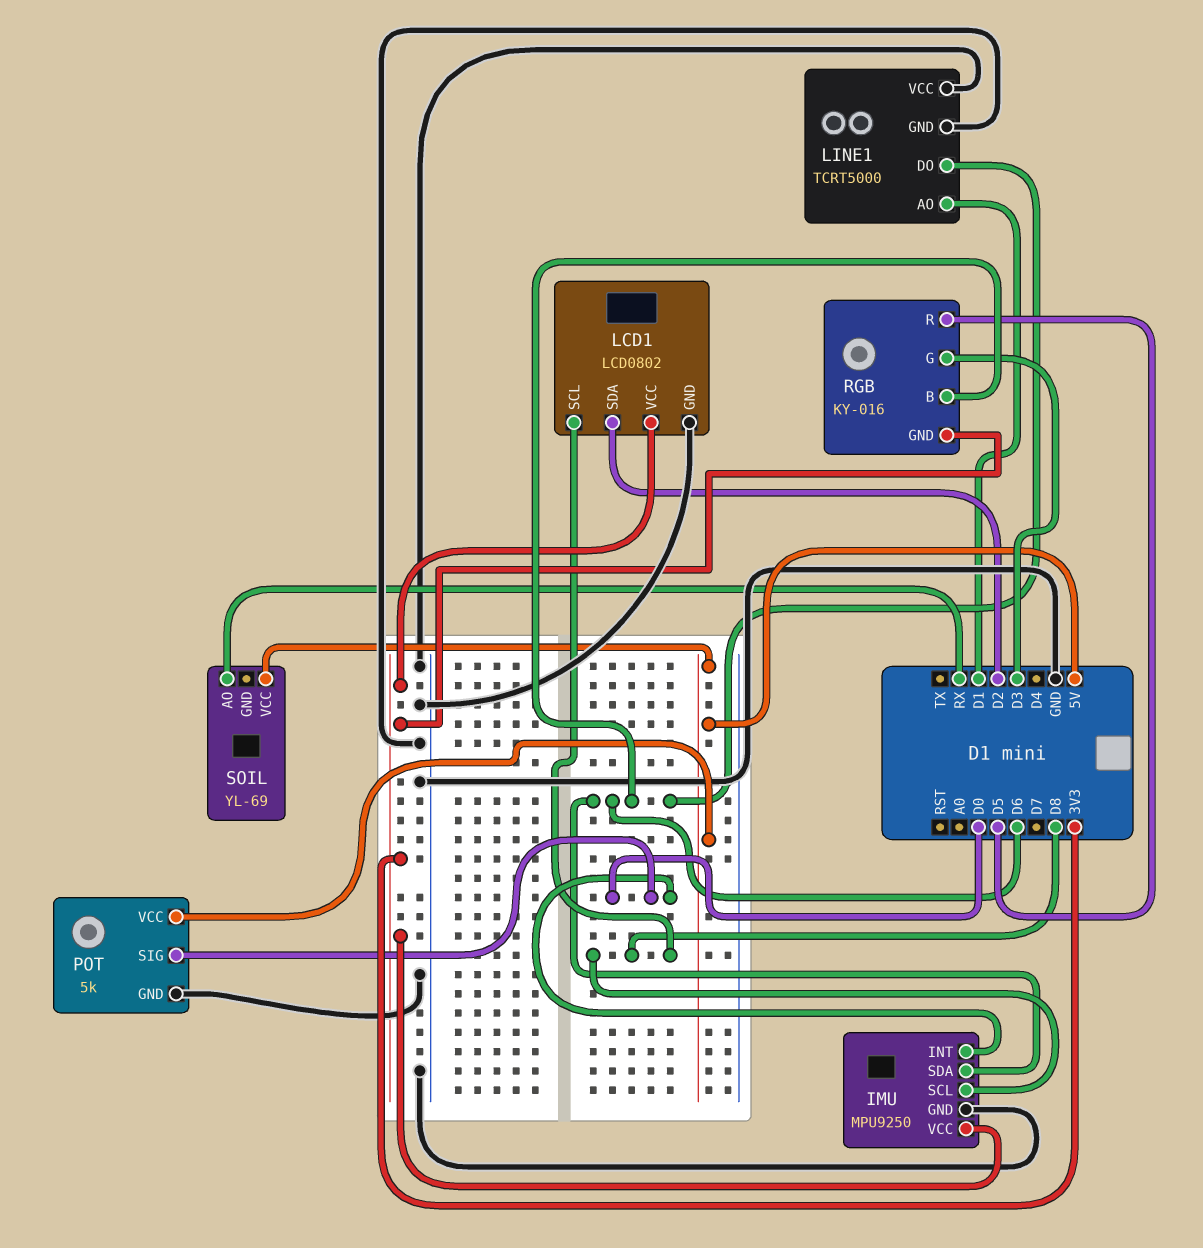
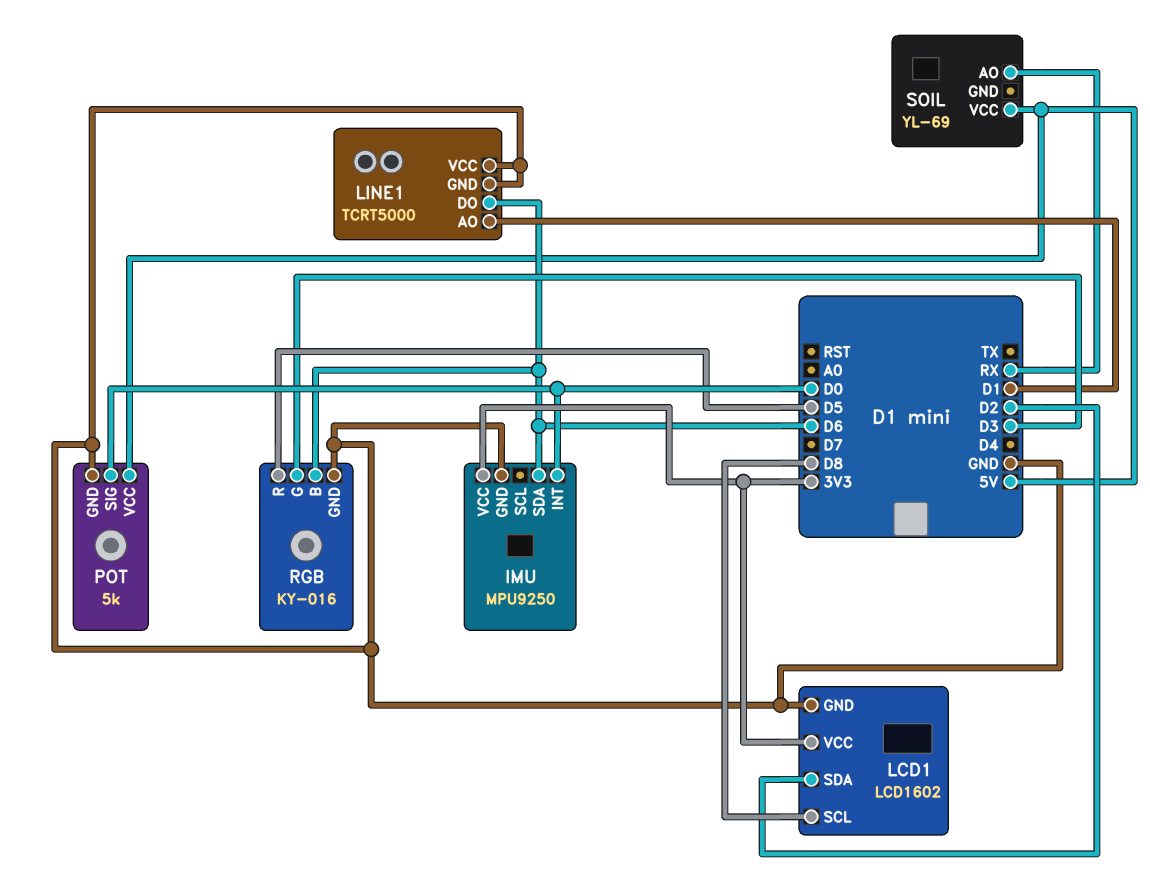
IMU pin SCL: D8 -> none
LCD1: LCD0802 -> LCD1602
RGB pin GND: 3V3 -> GND

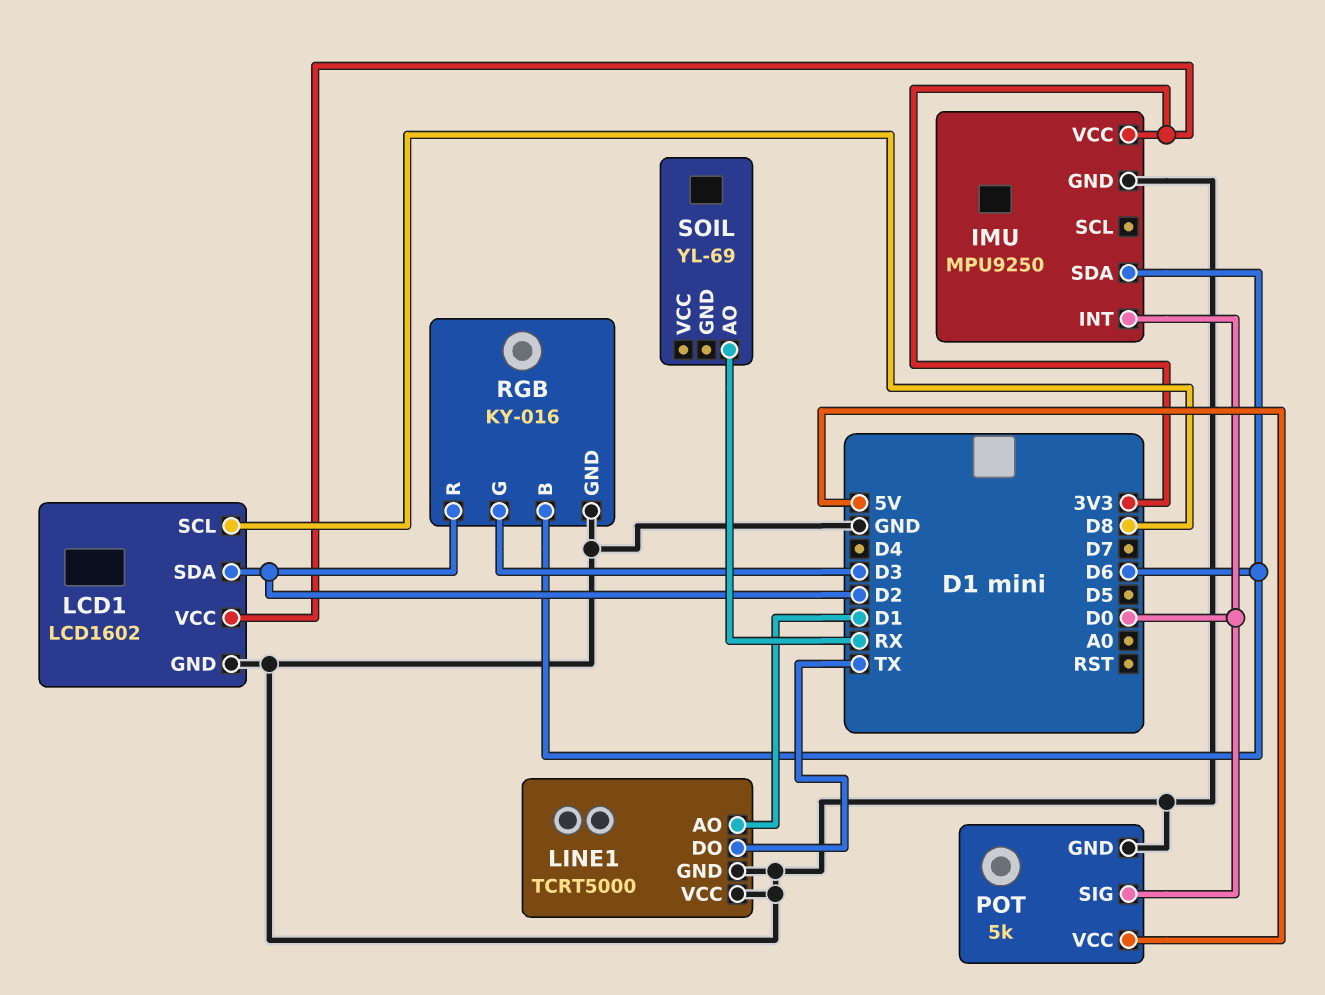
LINE1 pin DO: D6 -> TX
RGB pin R: D5 -> D2
SOIL pin VCC: 5V -> none

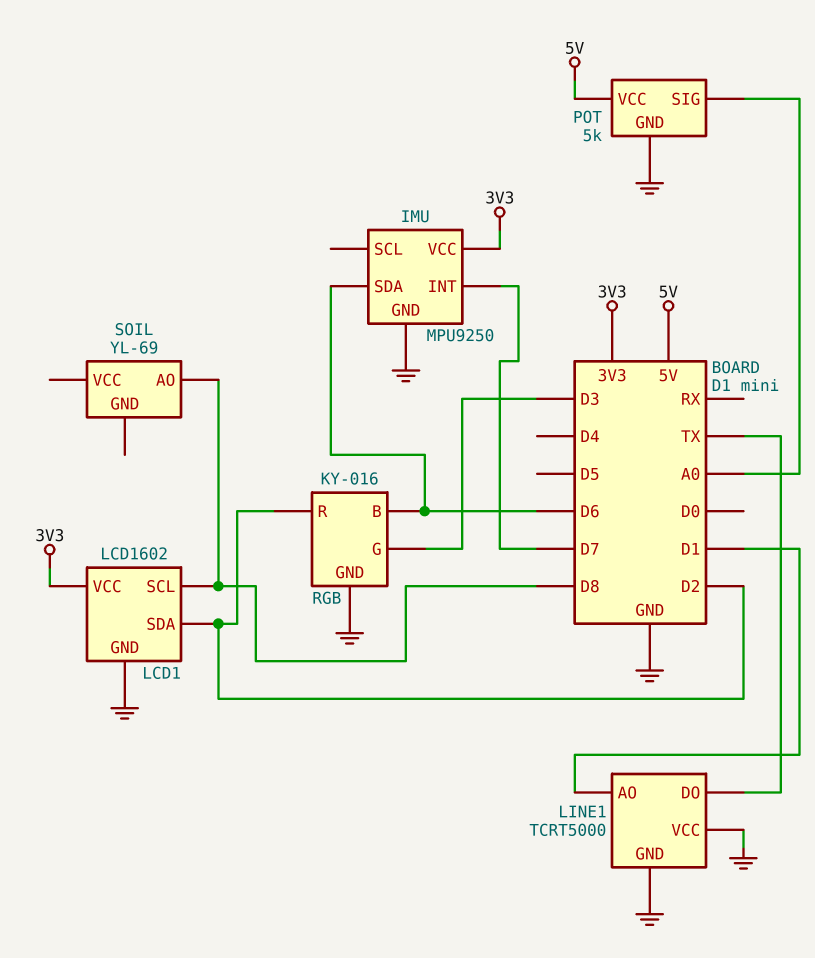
IMU pin INT: D0 -> D7
POT pin SIG: D0 -> A0
SOIL pin AO: RX -> D8

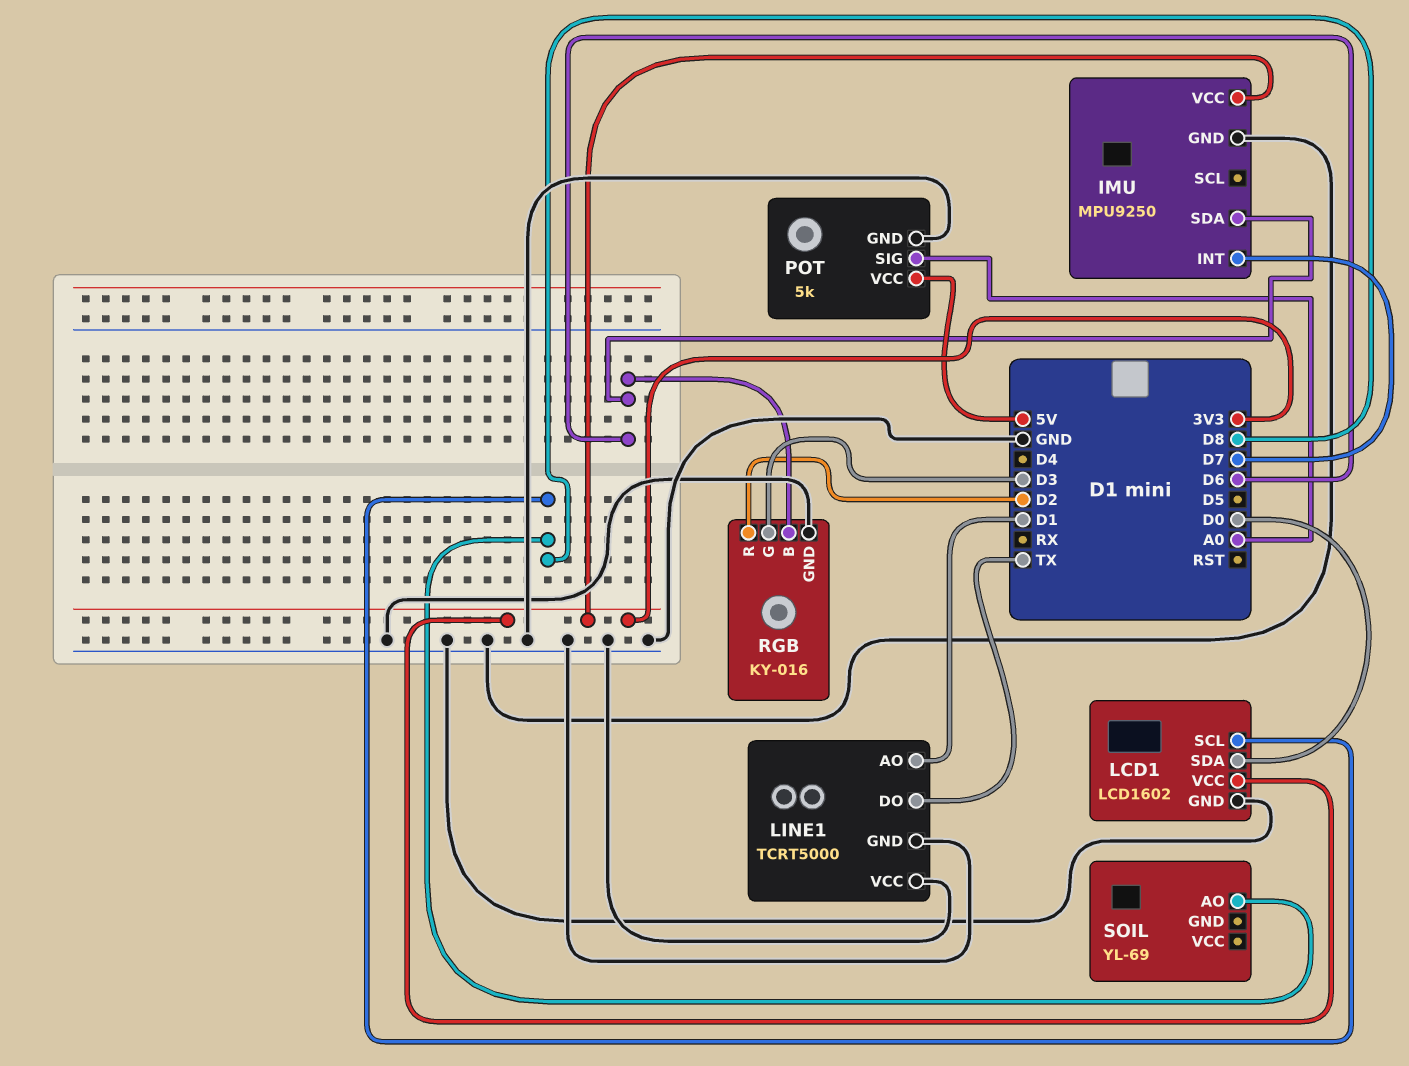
LCD1 pin SDA: D2 -> D0

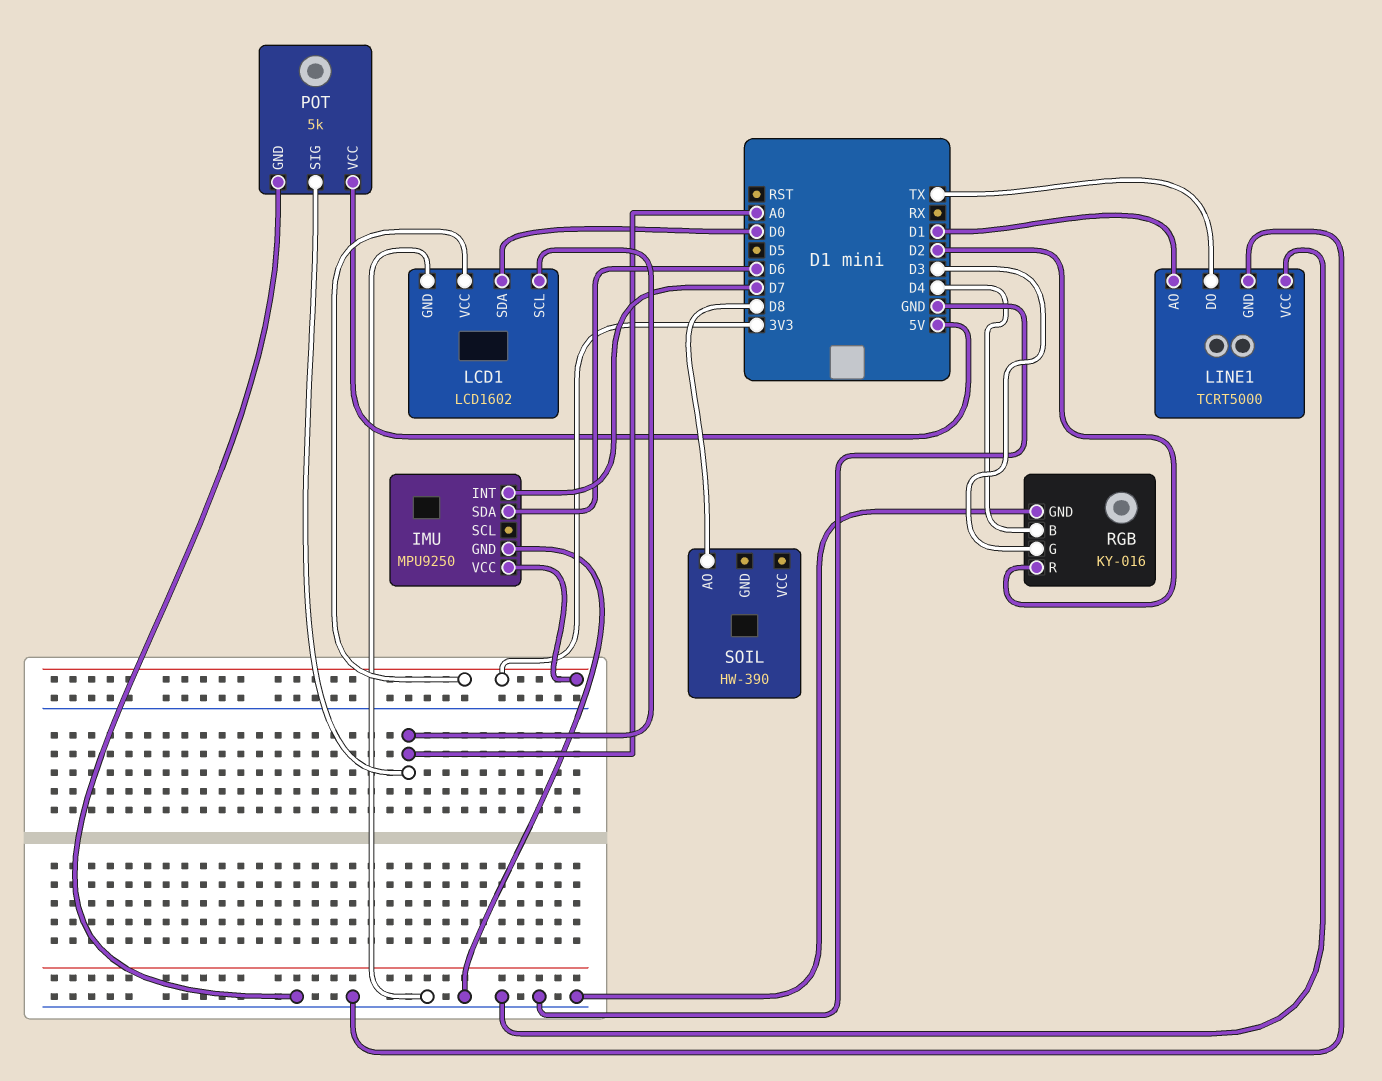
LCD1 pin SCL: D8 -> A0
RGB pin B: D6 -> D4
SOIL: YL-69 -> HW-390

